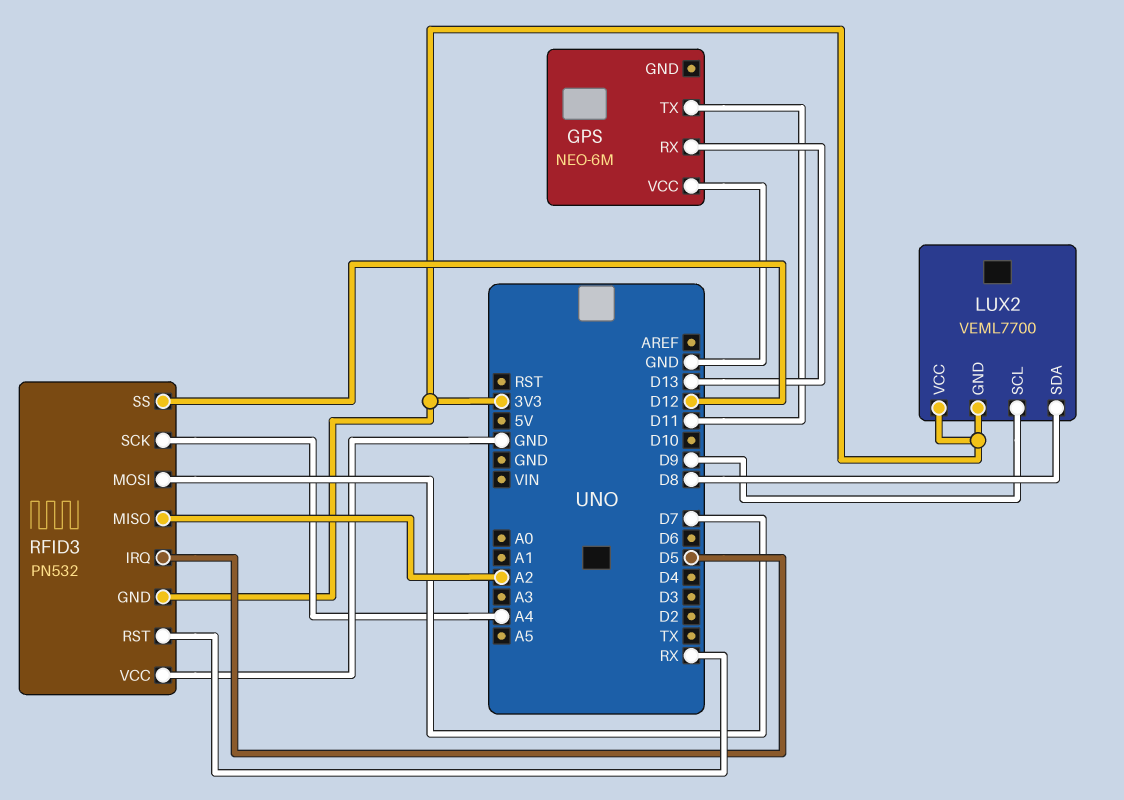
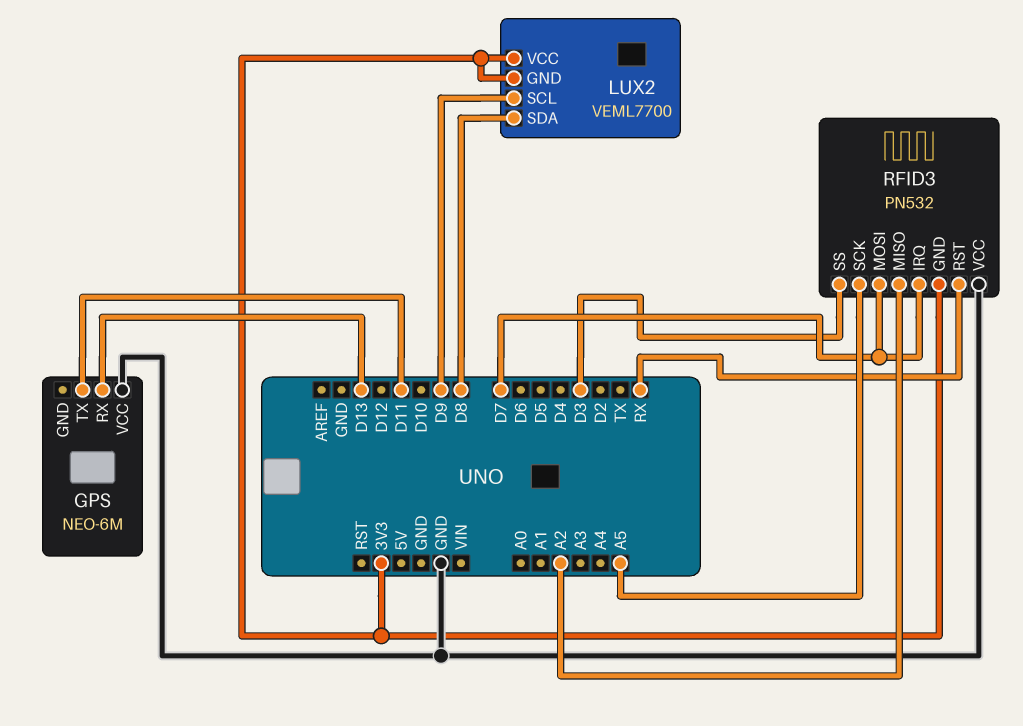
RFID3 pin IRQ: D5 -> D7
RFID3 pin SCK: A4 -> A5
RFID3 pin SS: D12 -> D3

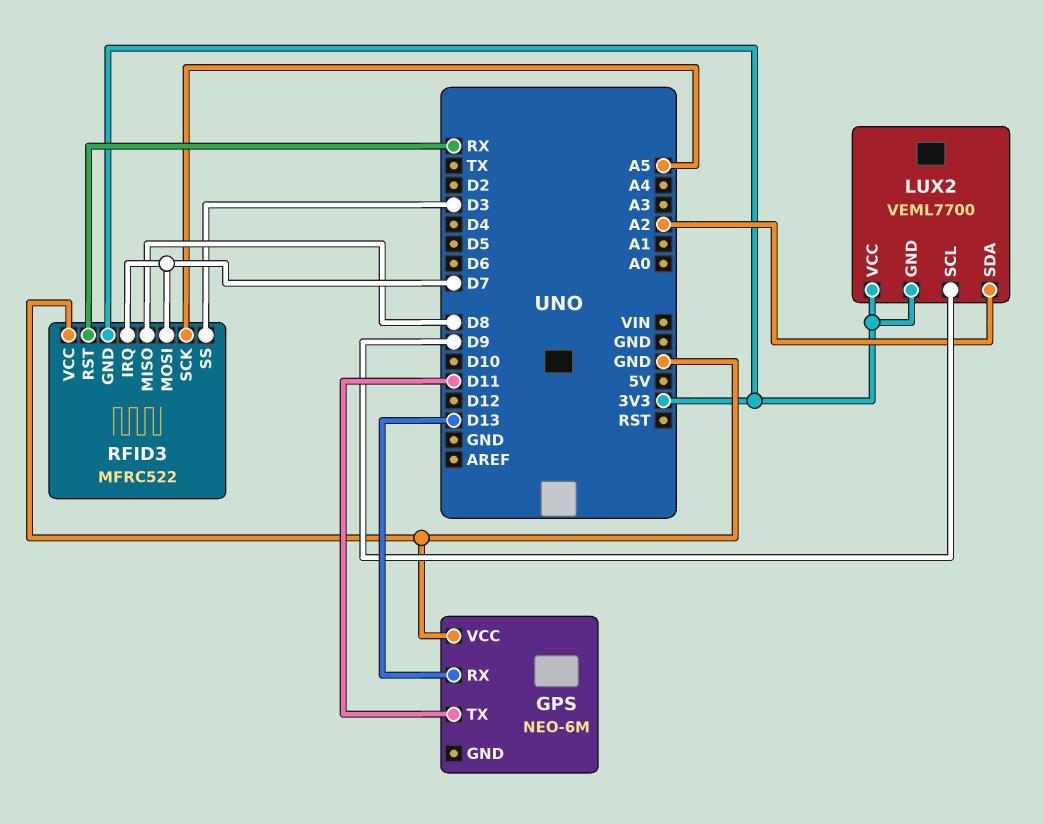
LUX2 pin SDA: D8 -> A2
RFID3: PN532 -> MFRC522
RFID3 pin MISO: A2 -> D8

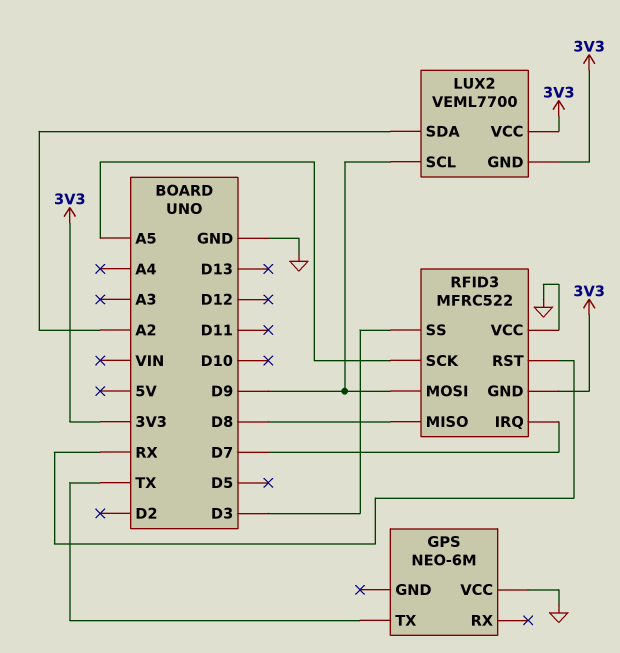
GPS pin RX: D13 -> none
GPS pin TX: D11 -> TX
RFID3 pin MOSI: D7 -> D9

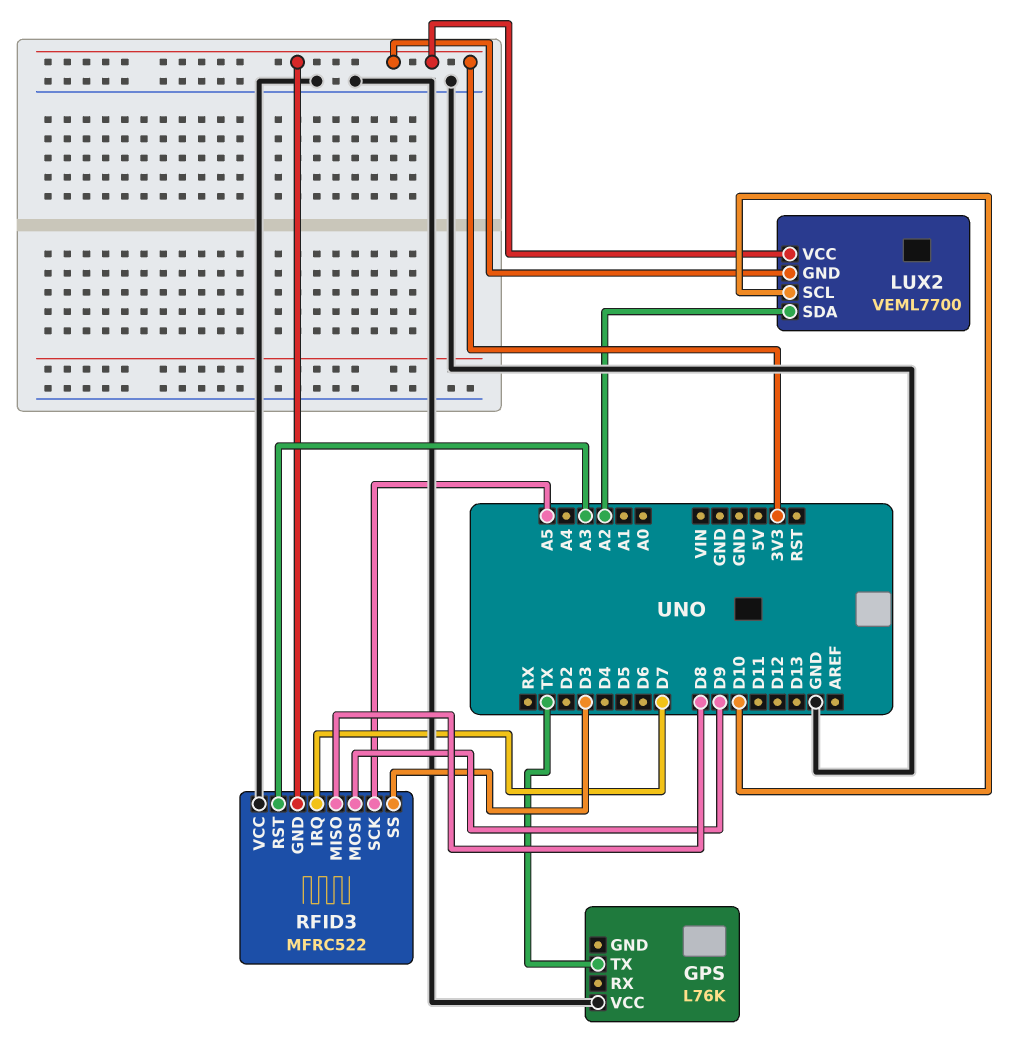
GPS: NEO-6M -> L76K
LUX2 pin SCL: D9 -> D10
RFID3 pin RST: RX -> A3

